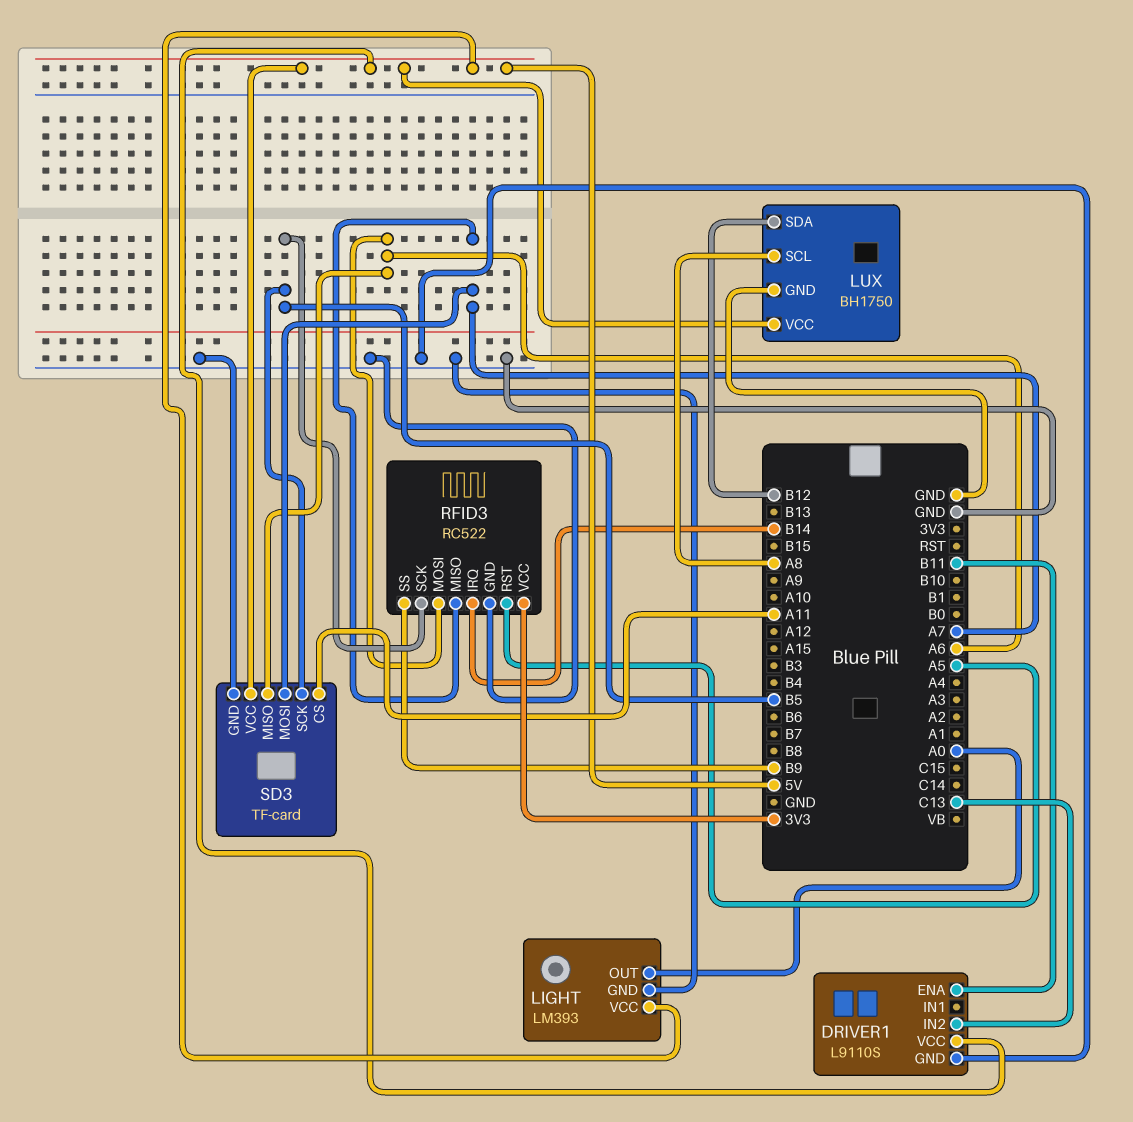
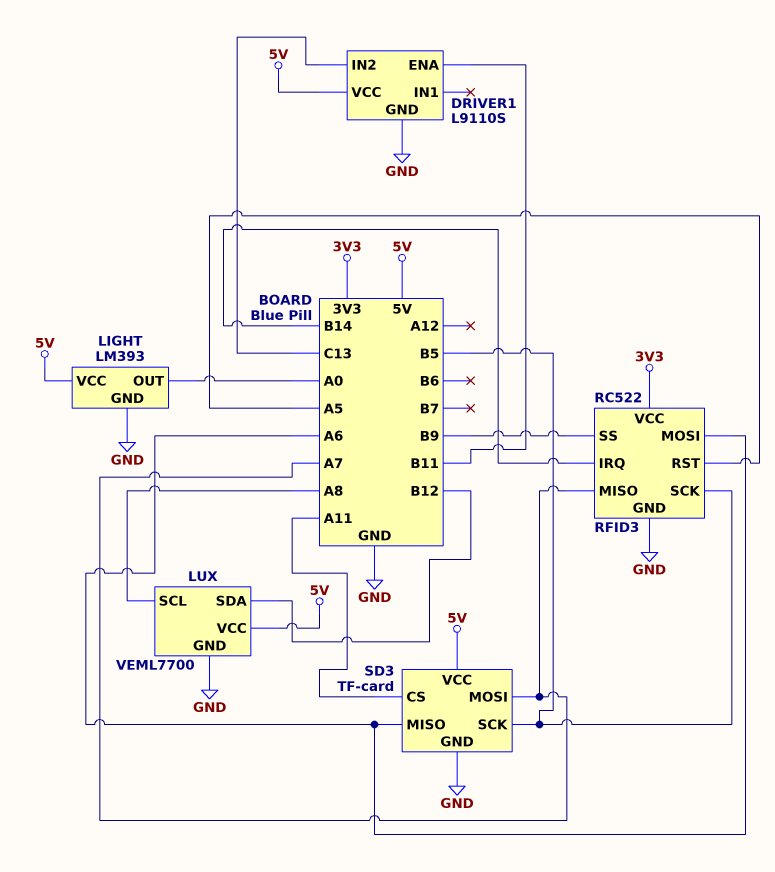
LUX: BH1750 -> VEML7700

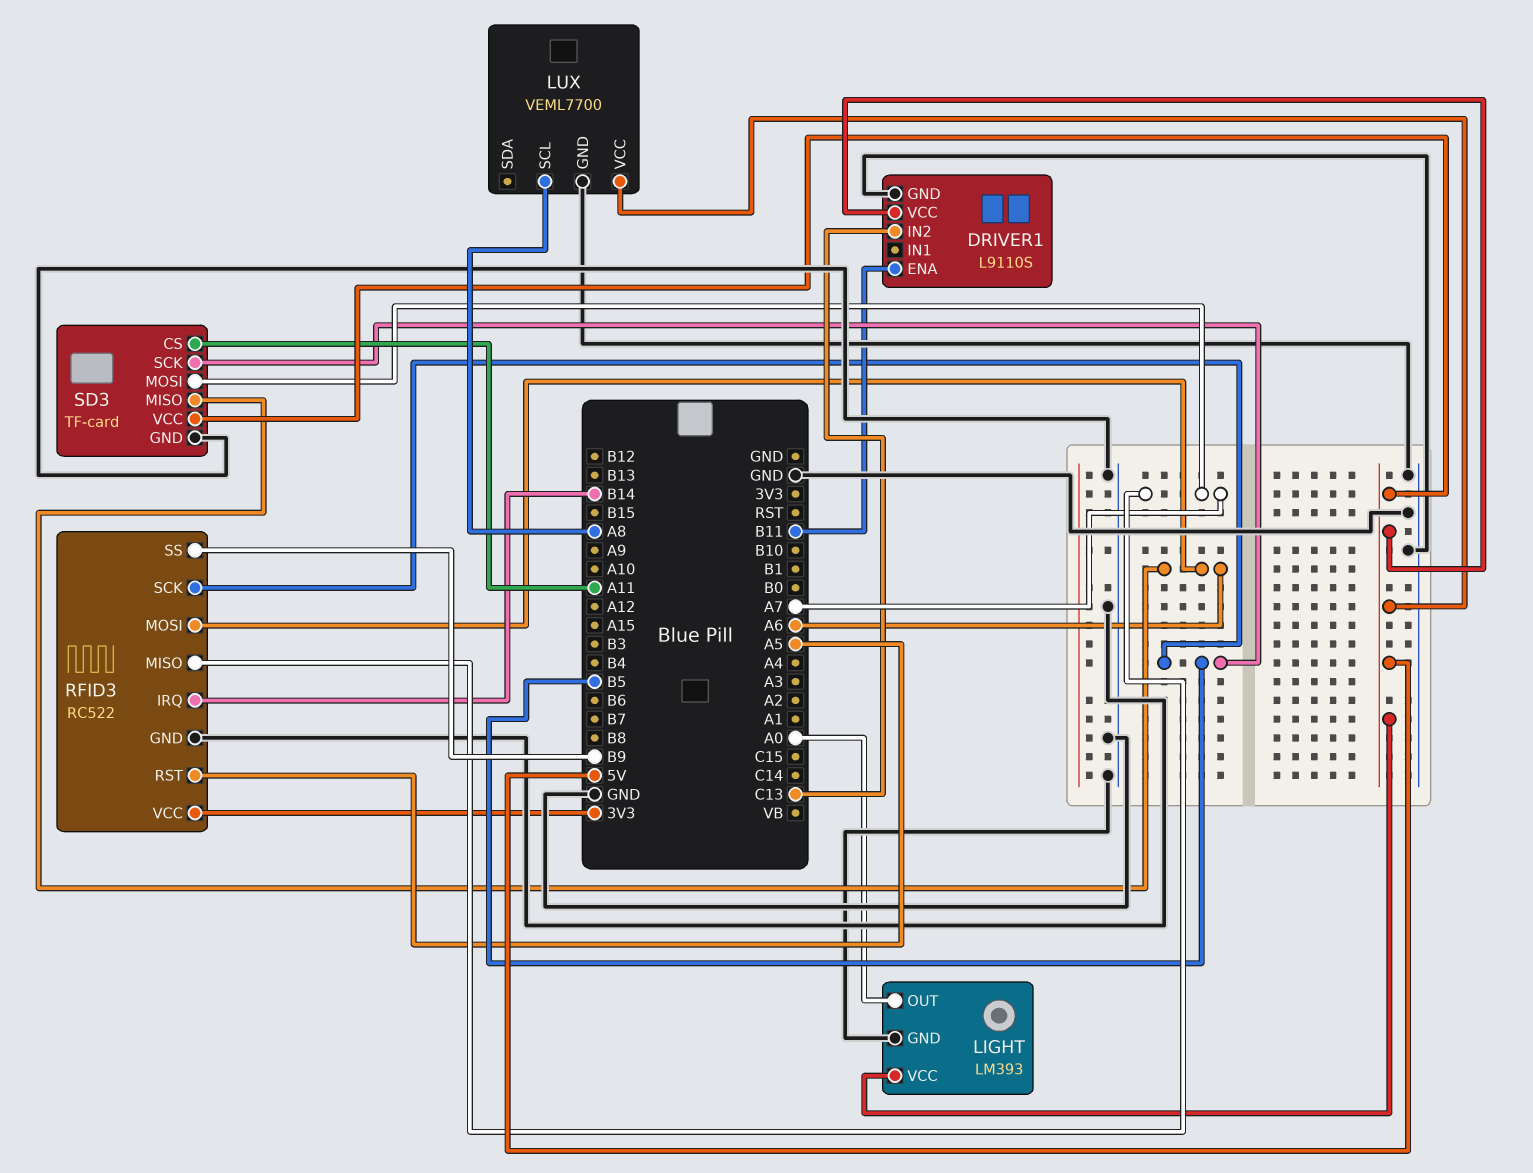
LUX pin SDA: B12 -> none

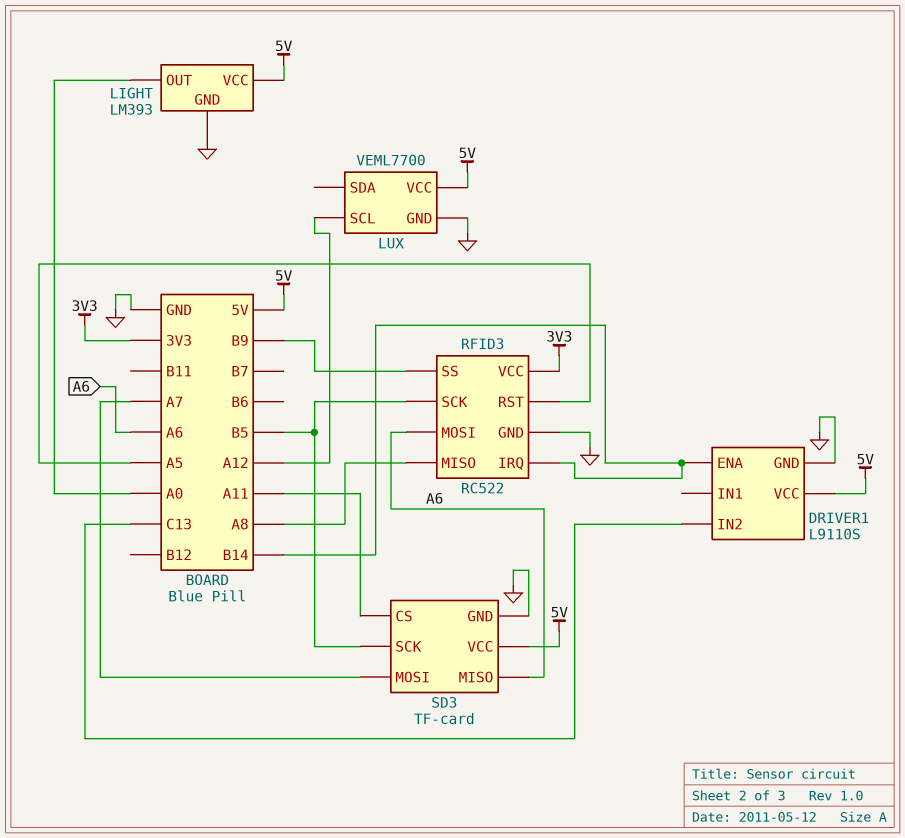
DRIVER1 pin ENA: B11 -> B14
LUX pin SCL: A8 -> A12
RFID3 pin MISO: A7 -> A8

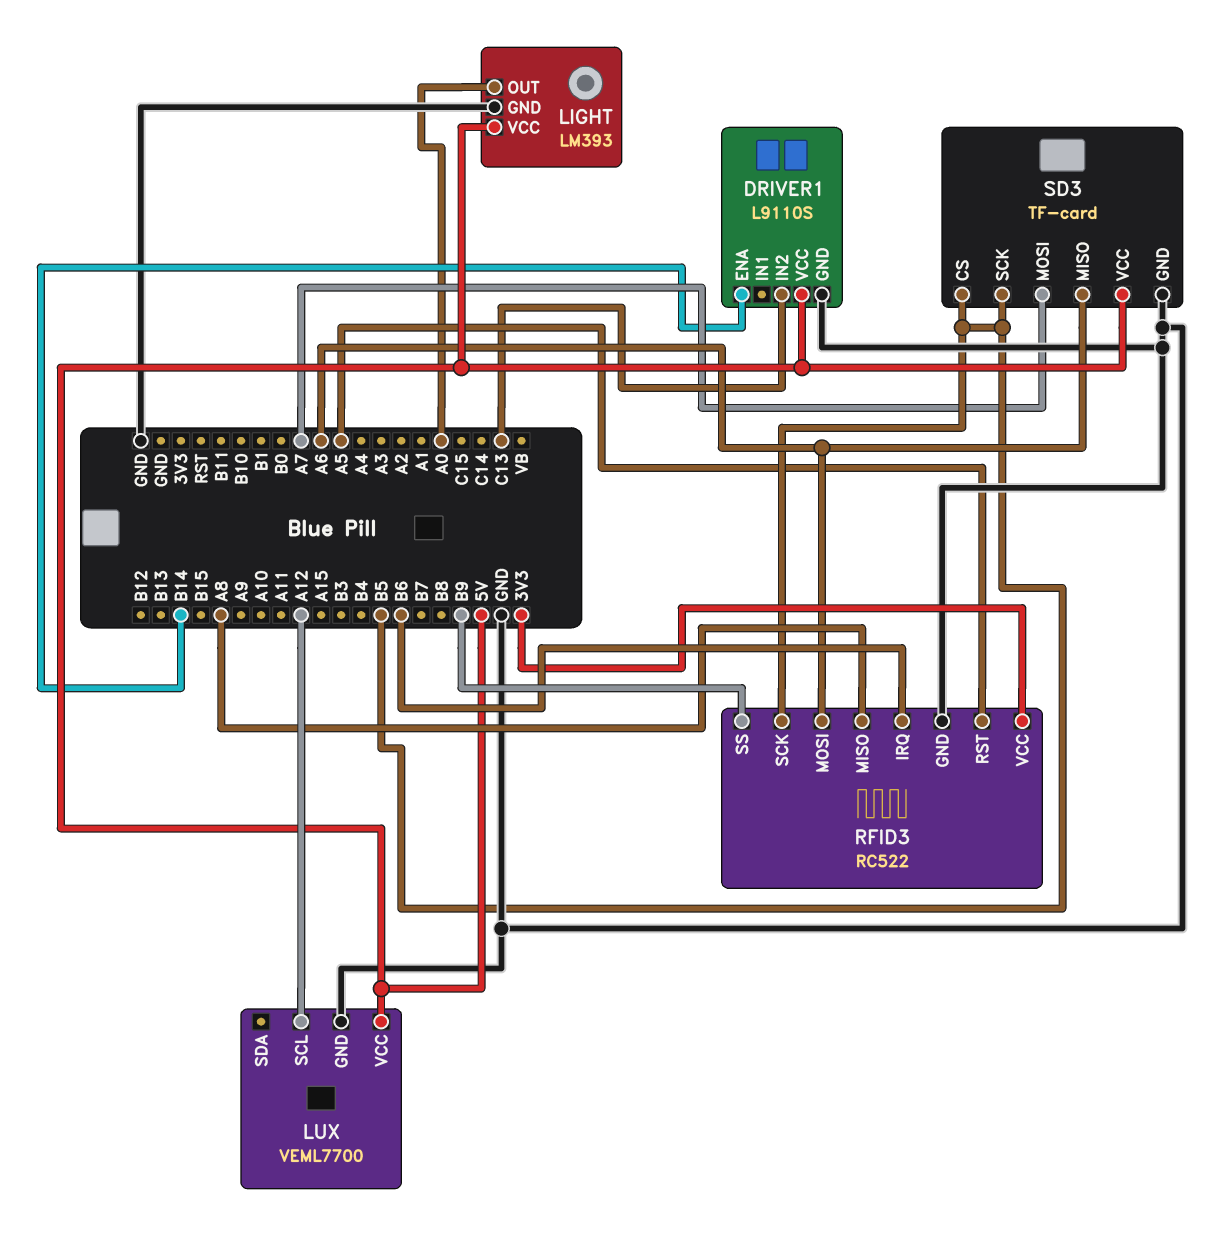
RFID3 pin IRQ: B14 -> B6
SD3 pin CS: A11 -> B5

